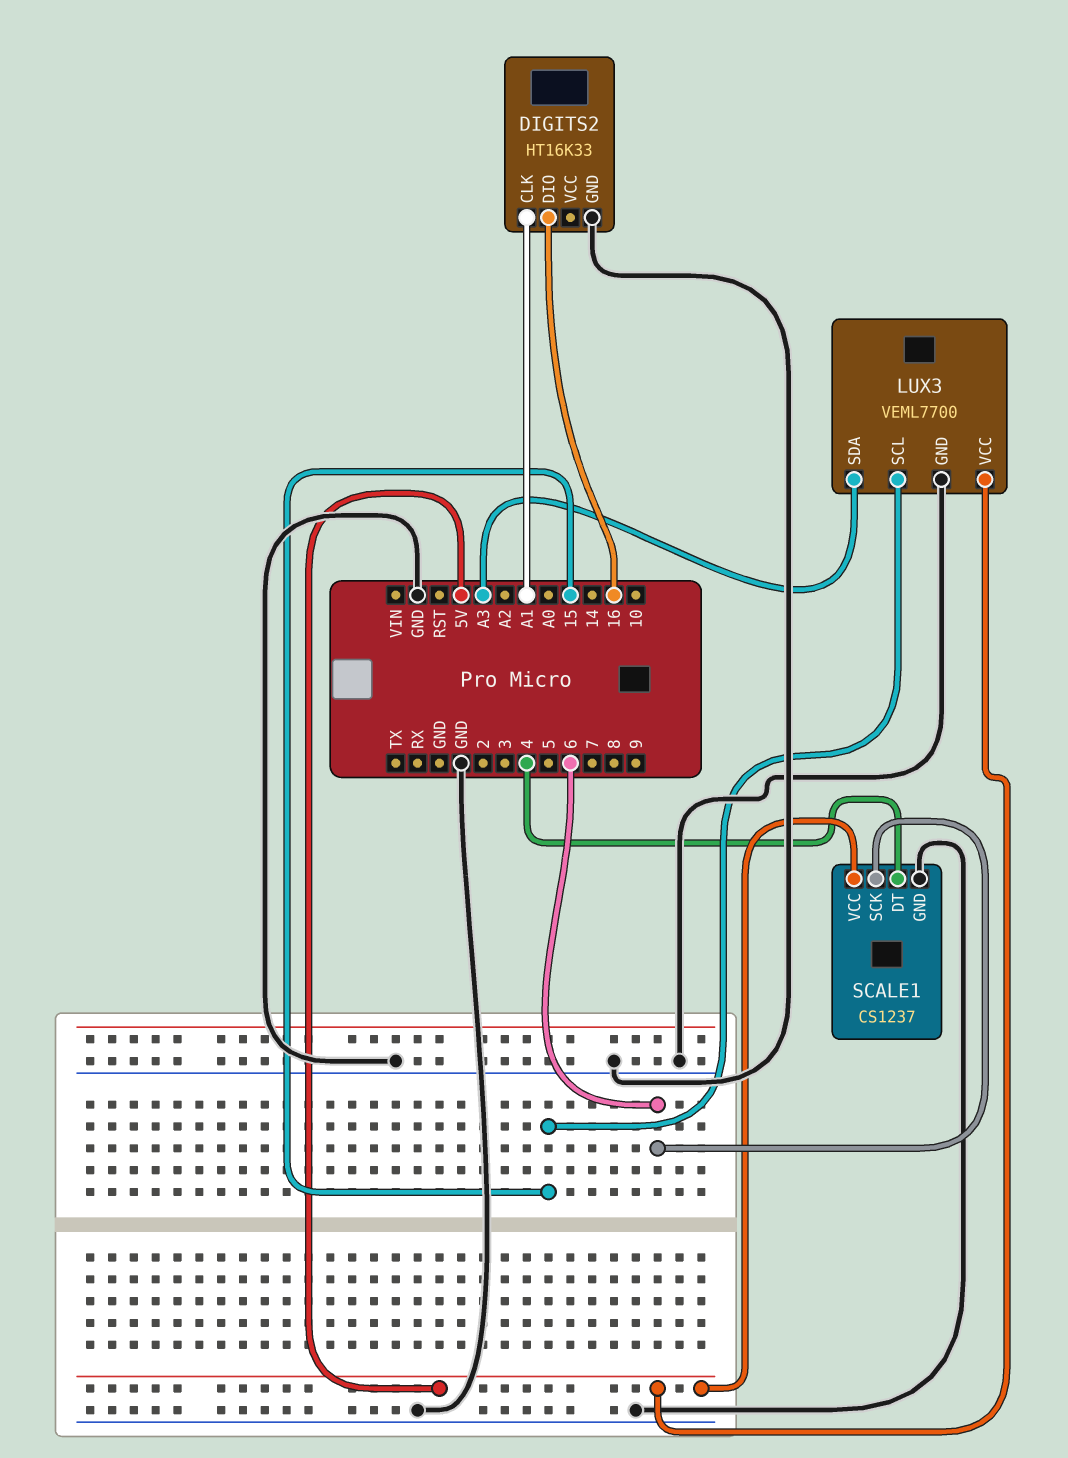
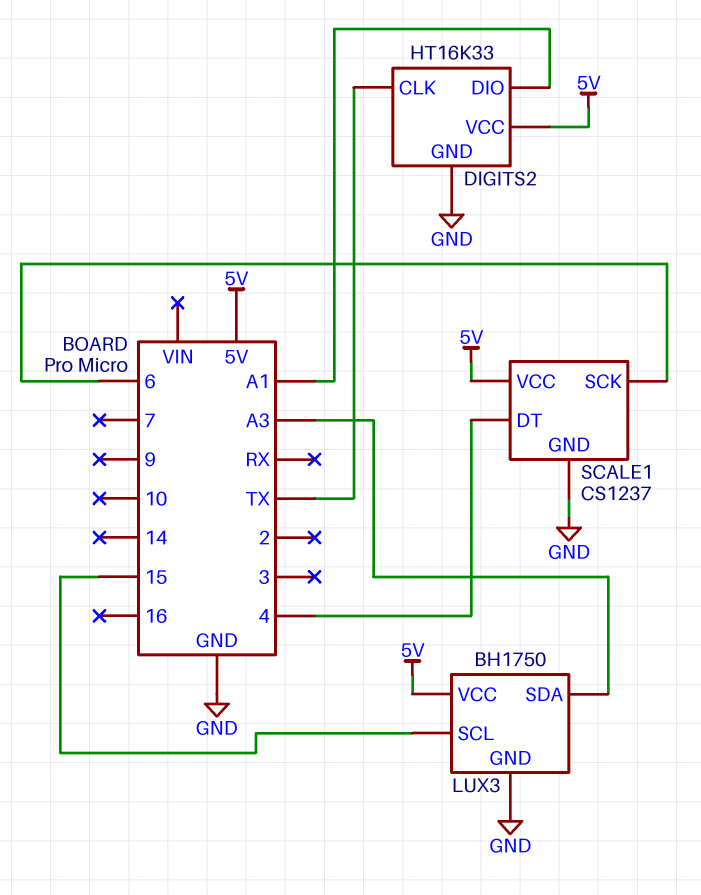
DIGITS2 pin CLK: A1 -> TX
DIGITS2 pin DIO: 16 -> A1
DIGITS2 pin VCC: none -> 5V
LUX3: VEML7700 -> BH1750

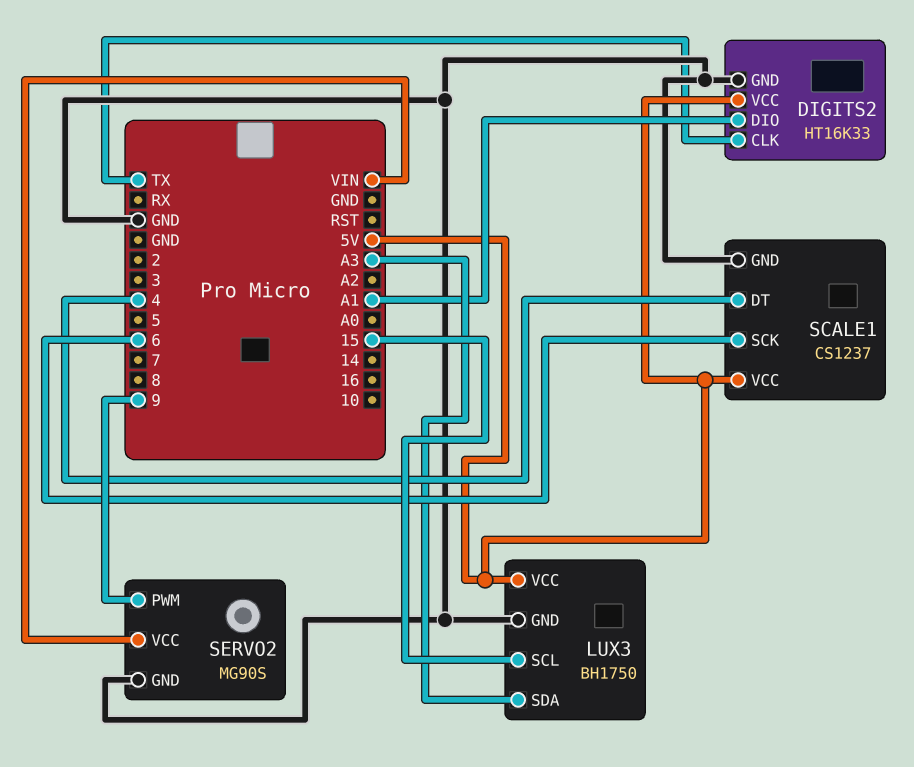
SERVO2: none -> MG90S
SERVO2 pin GND: none -> GND
SERVO2 pin PWM: none -> 9
SERVO2 pin VCC: none -> VIN

